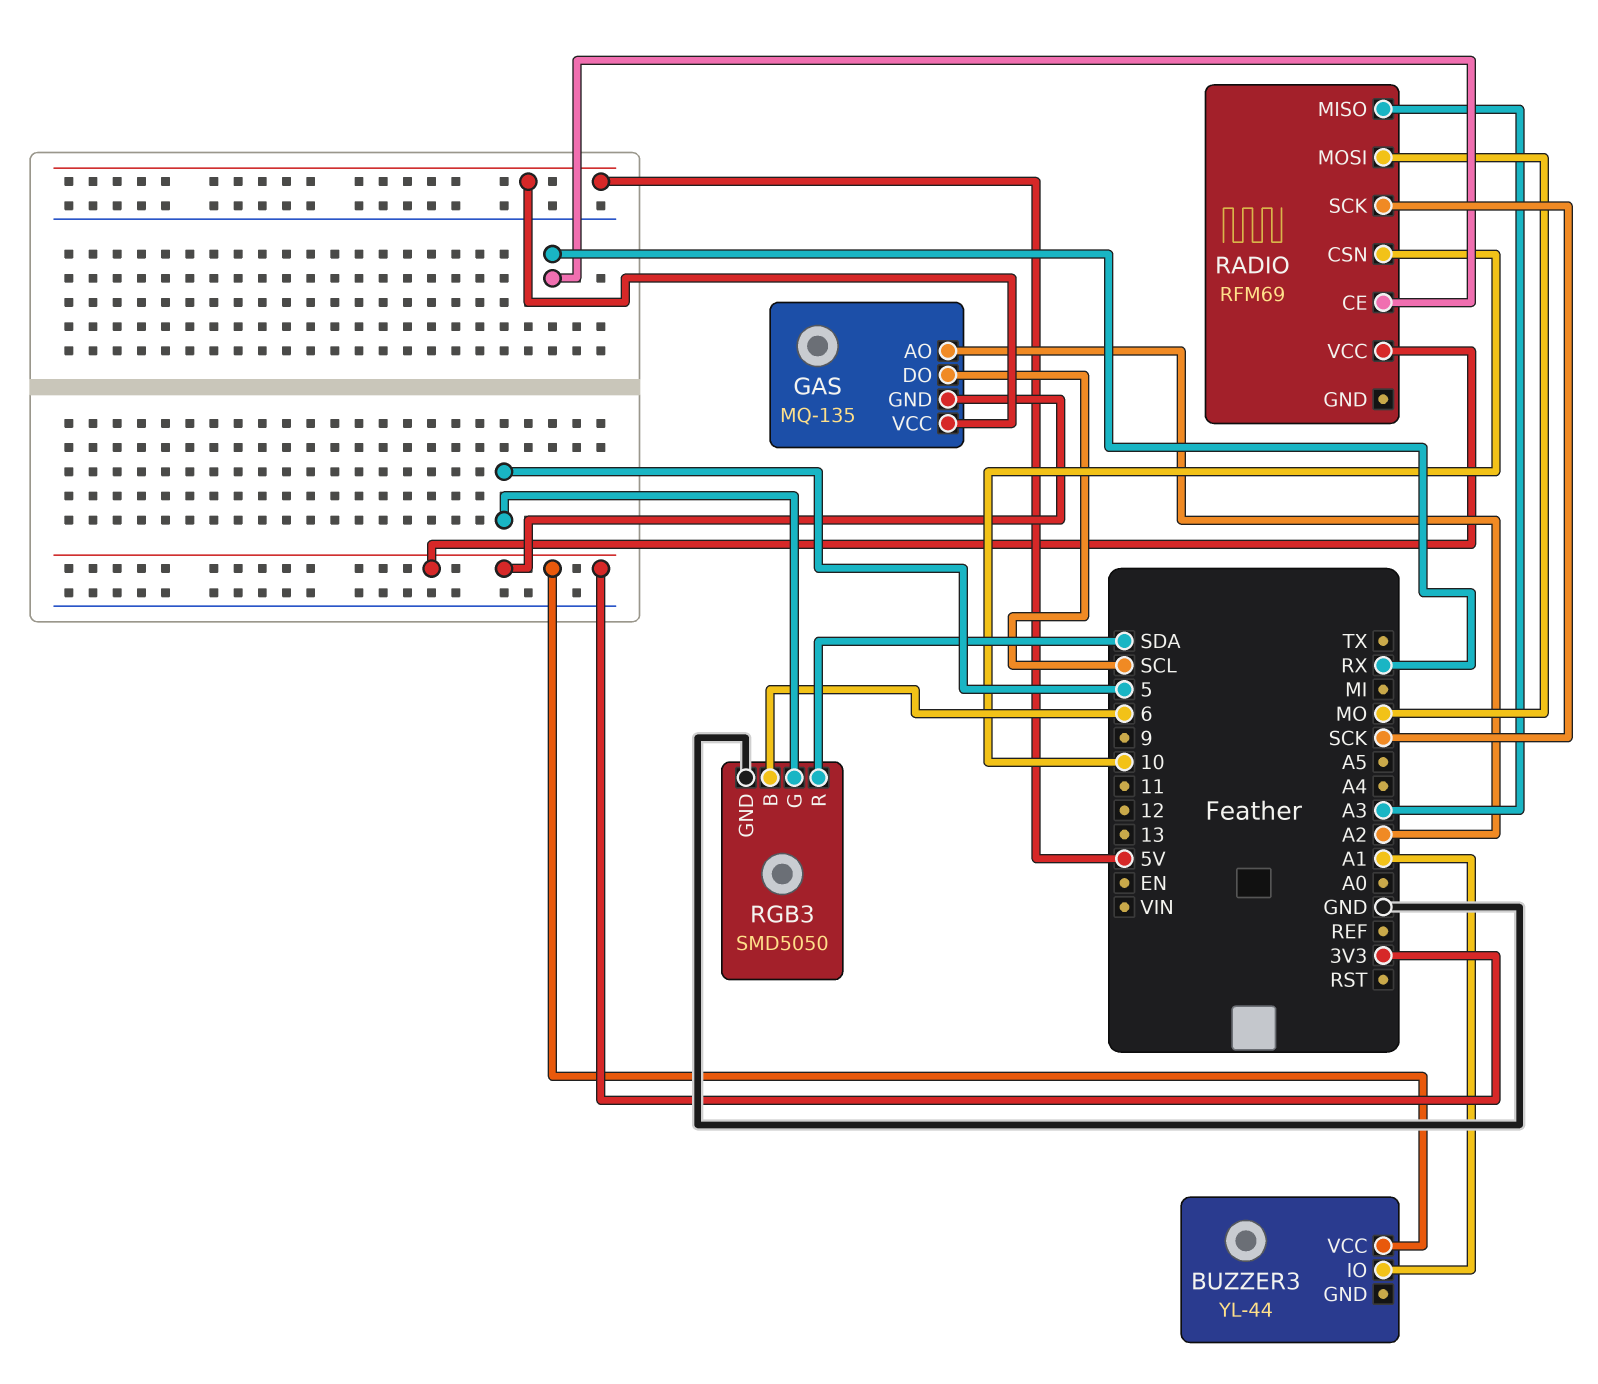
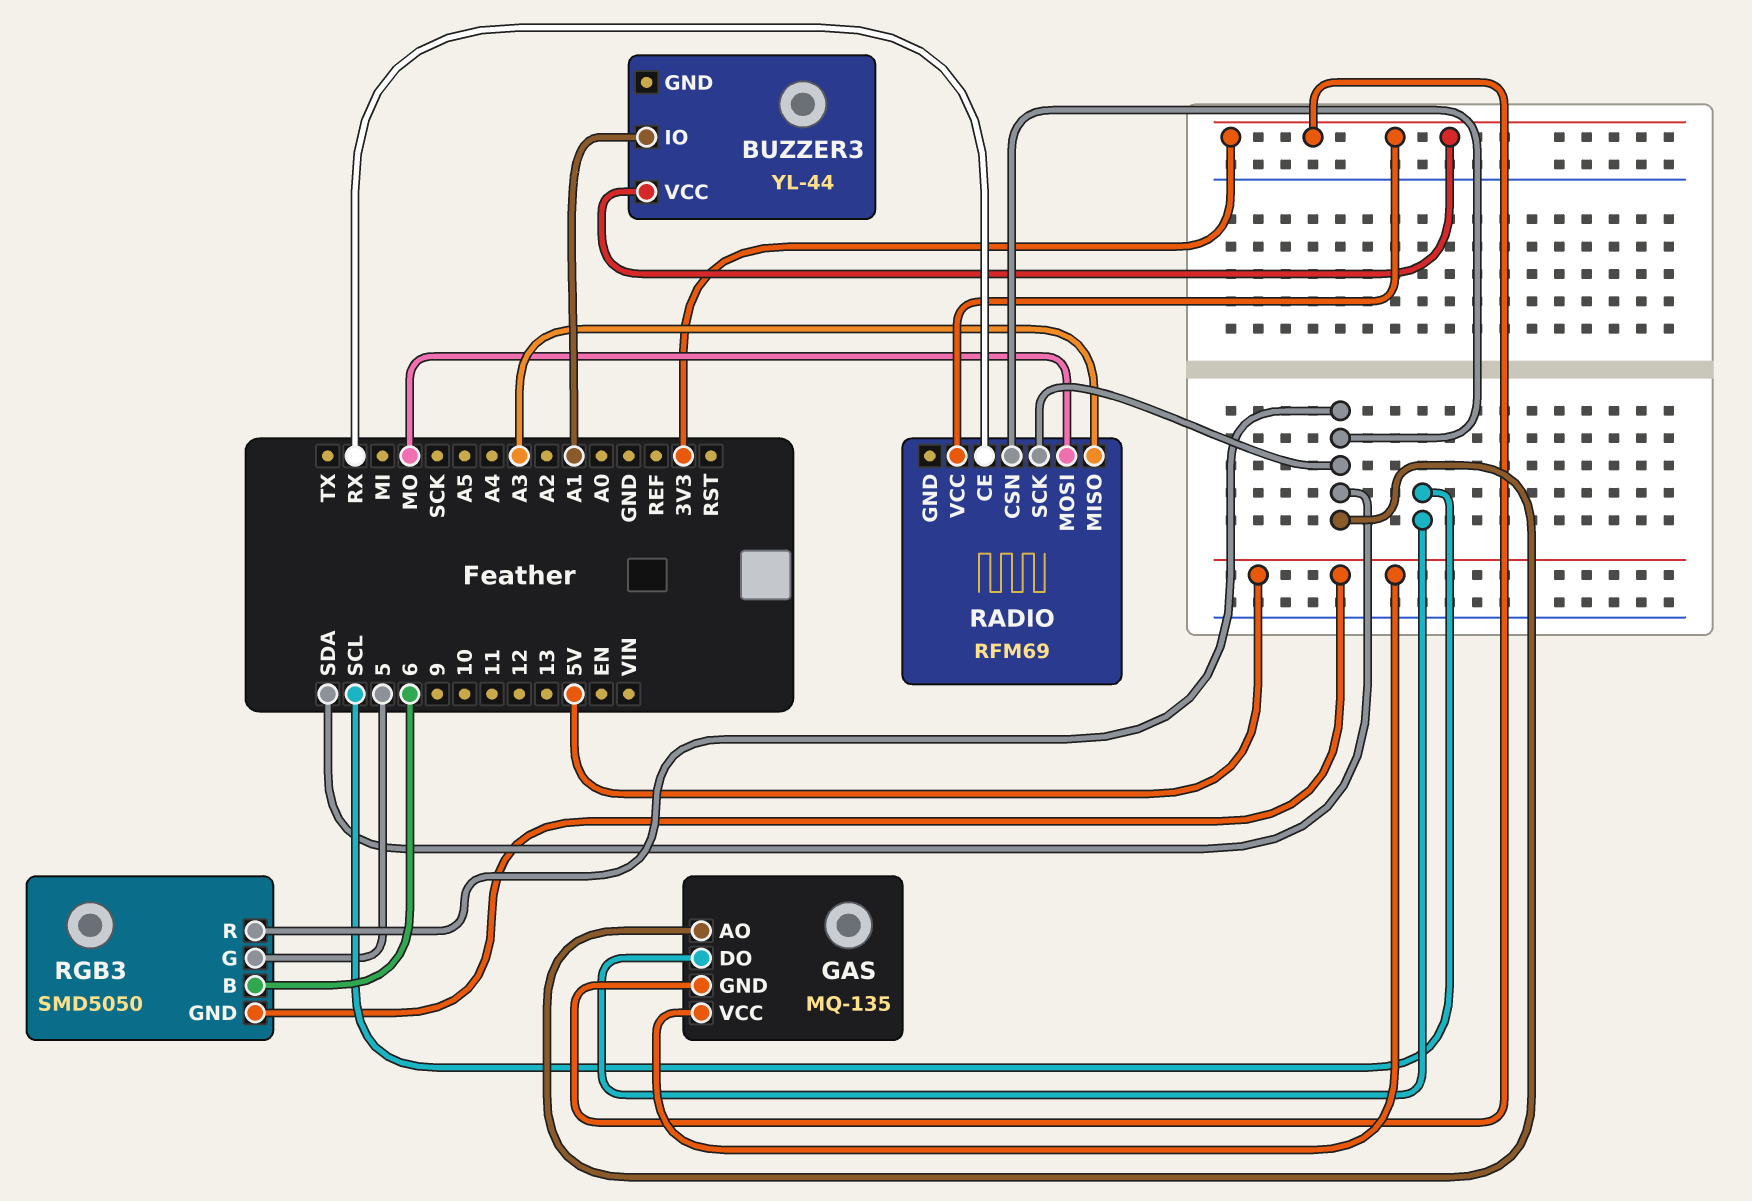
GAS pin AO: A2 -> SDA
RADIO pin CSN: 10 -> SDA
RADIO pin SCK: SCK -> SDA
RGB3 pin GND: GND -> 5V

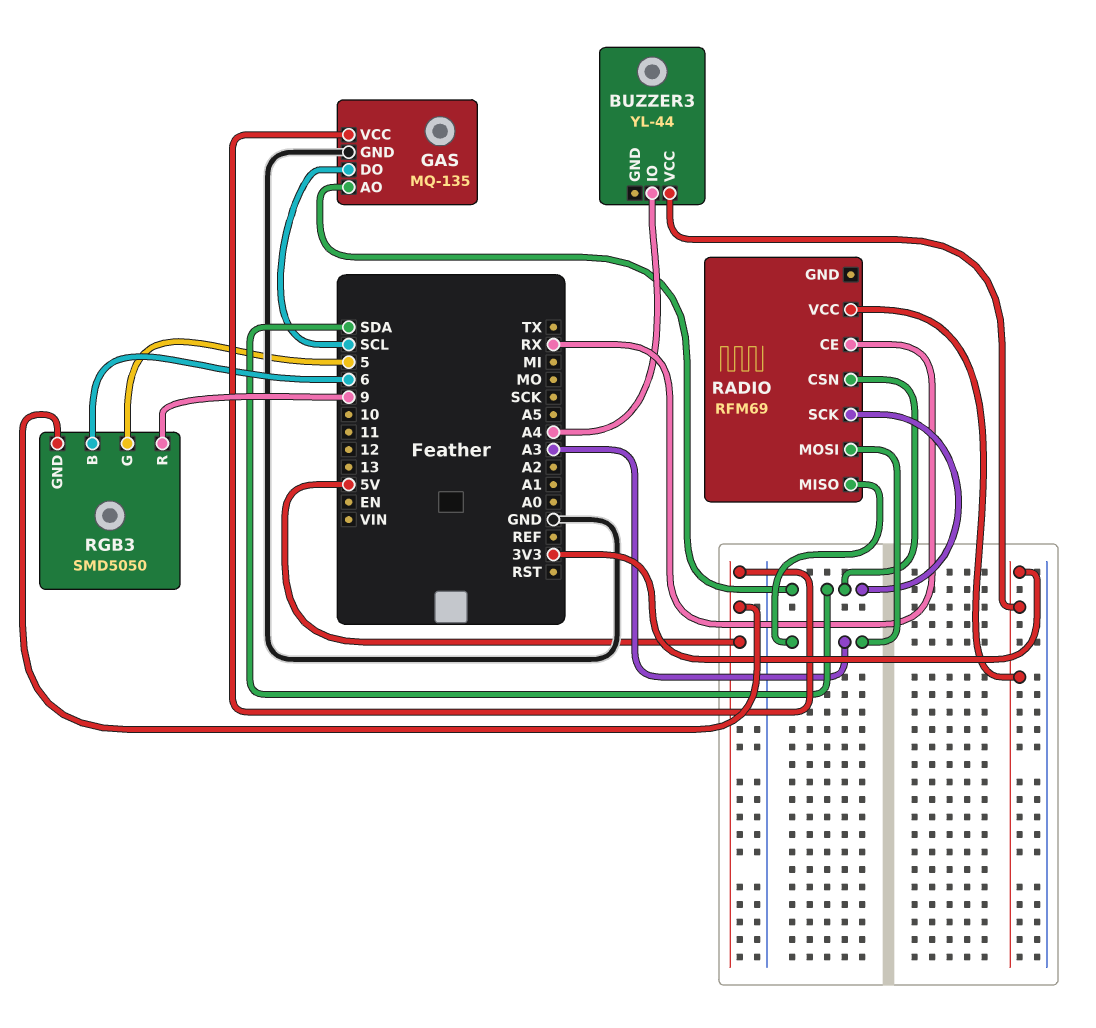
BUZZER3 pin IO: A1 -> A4
GAS pin GND: 3V3 -> GND
RADIO pin MOSI: MO -> A3
RGB3 pin R: SDA -> 9

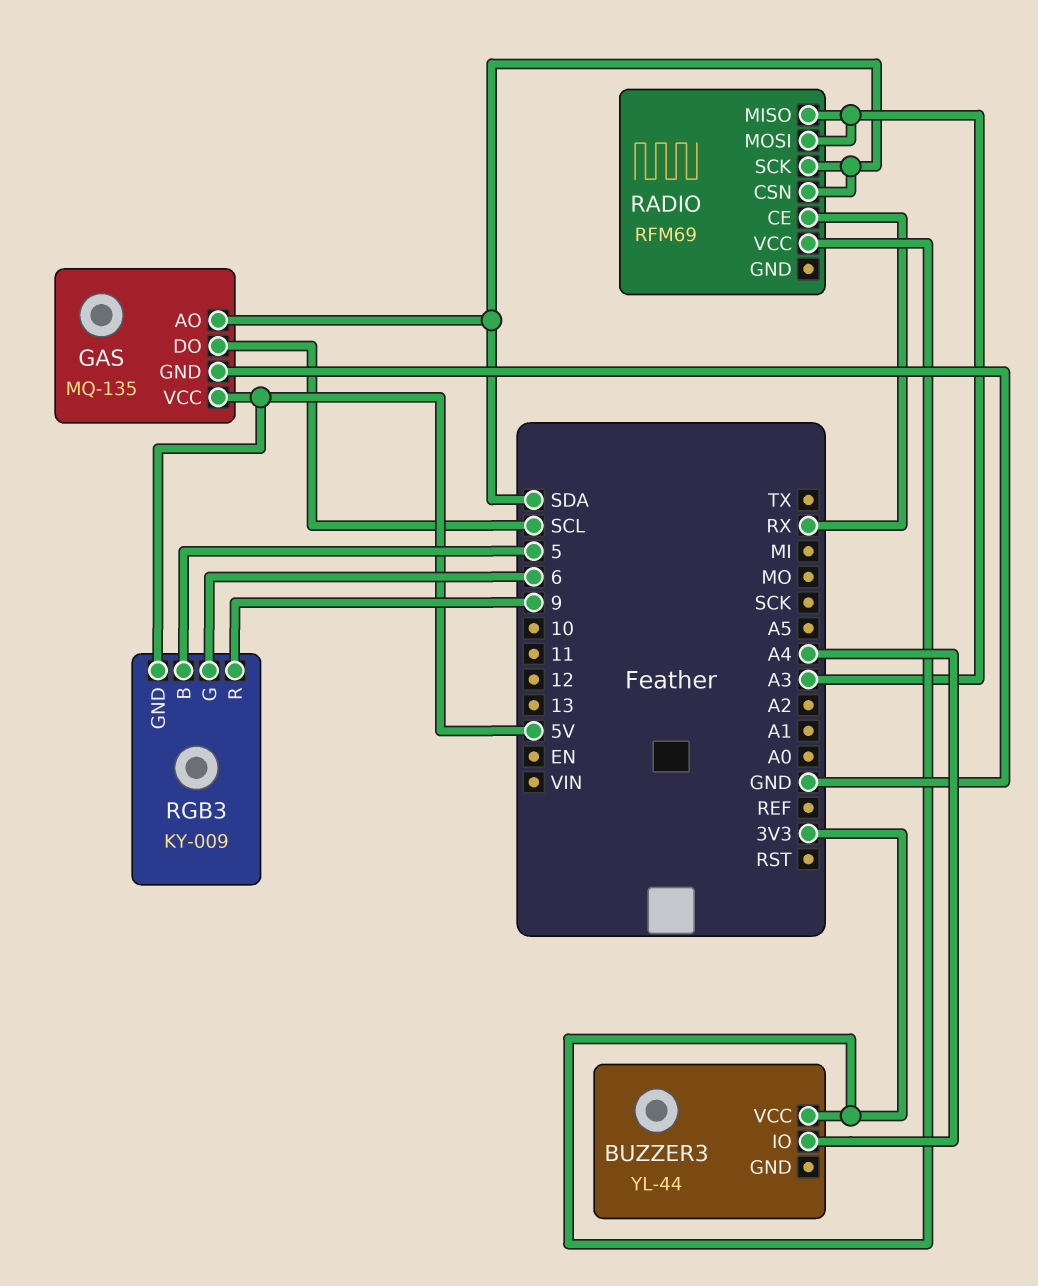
RGB3: SMD5050 -> KY-009
RGB3 pin B: 6 -> 5
RGB3 pin G: 5 -> 6

